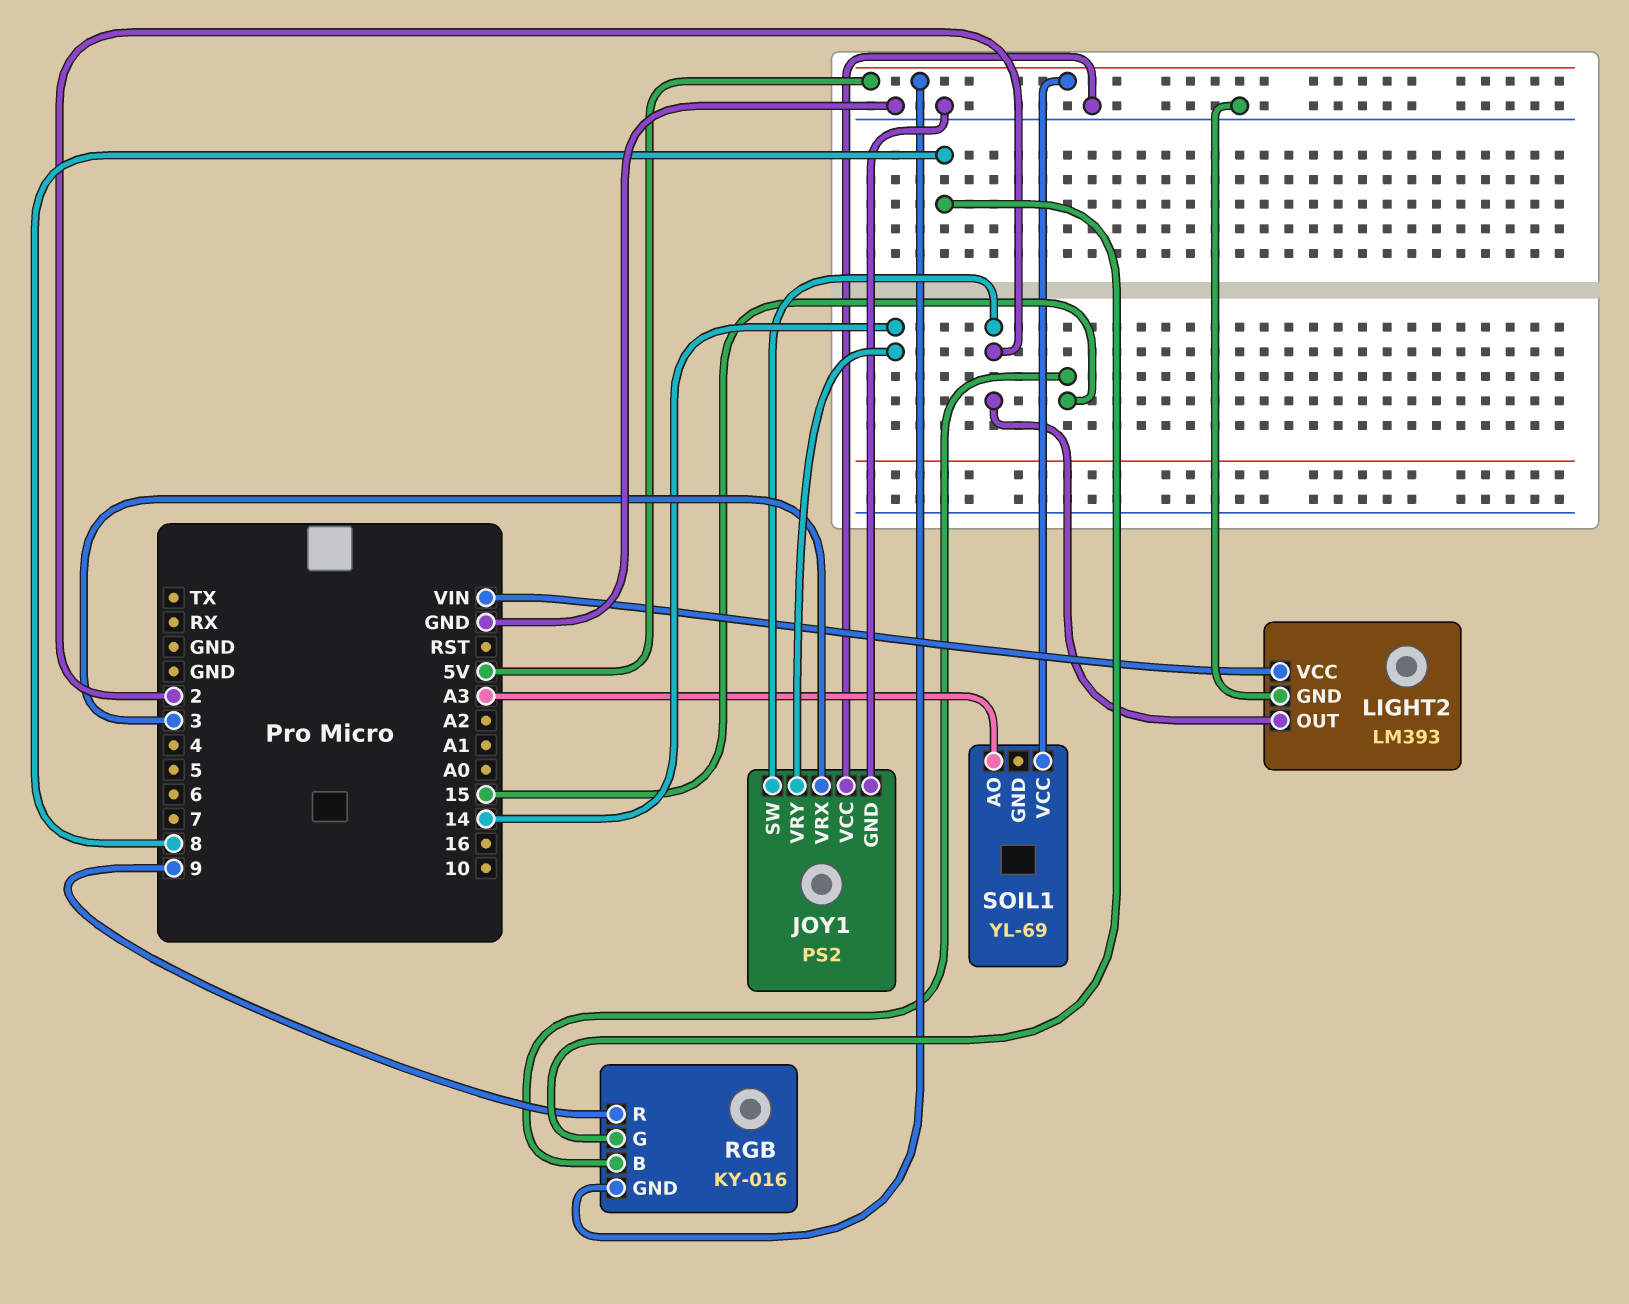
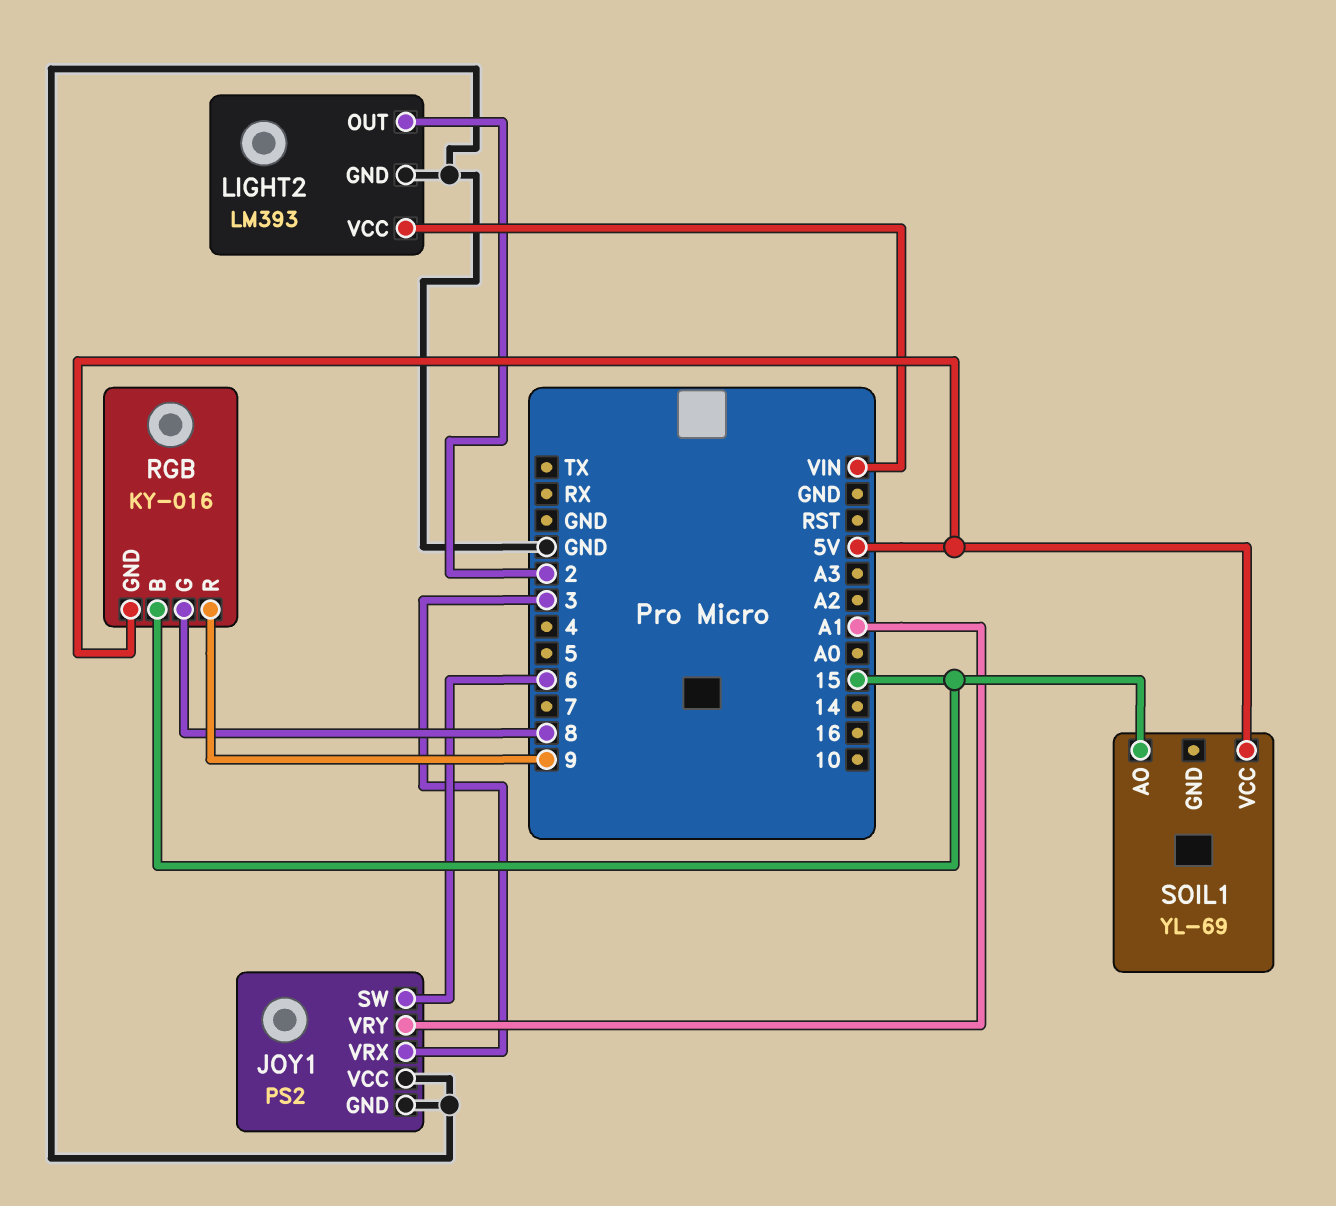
JOY1 pin SW: 2 -> 6
JOY1 pin VRY: 14 -> A1
SOIL1 pin AO: A3 -> 15

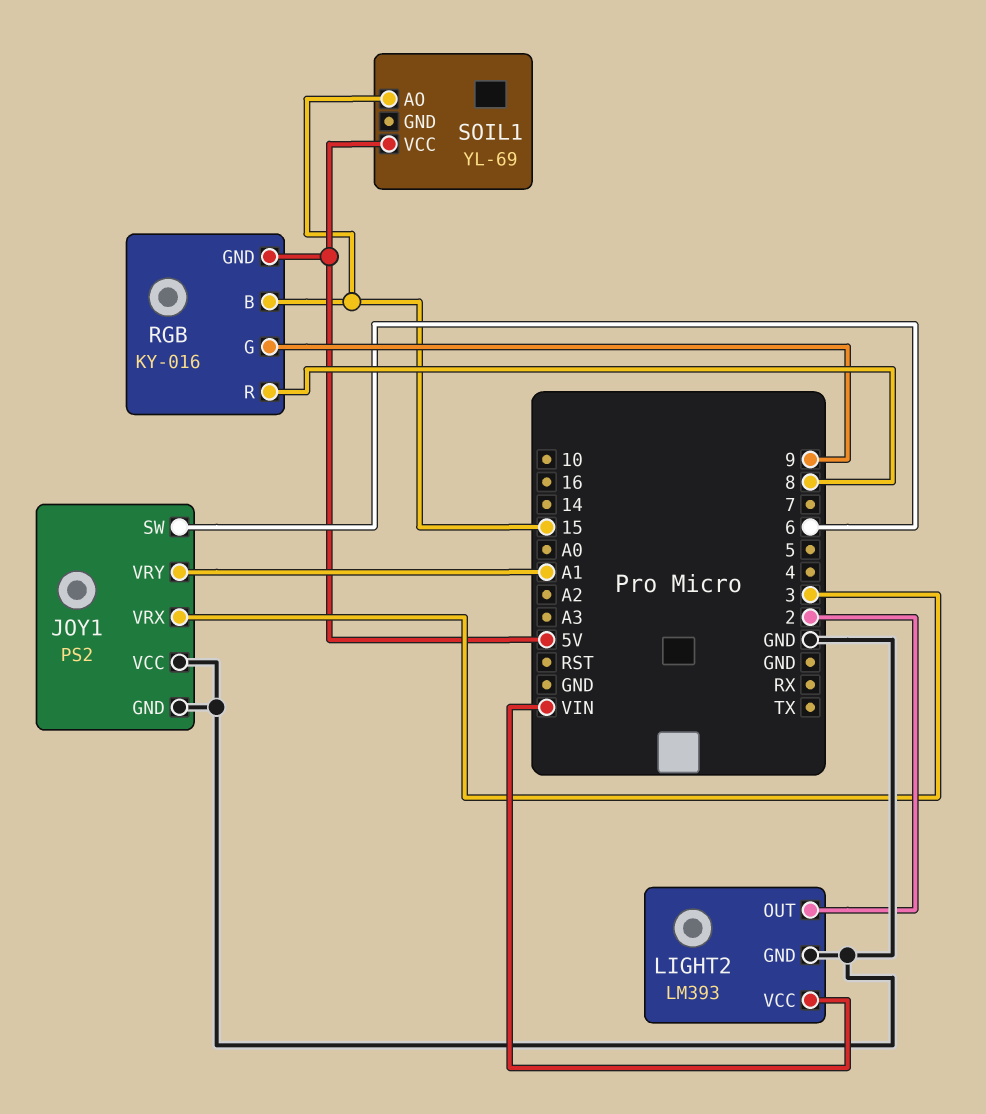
RGB pin G: 8 -> 9
RGB pin R: 9 -> 8

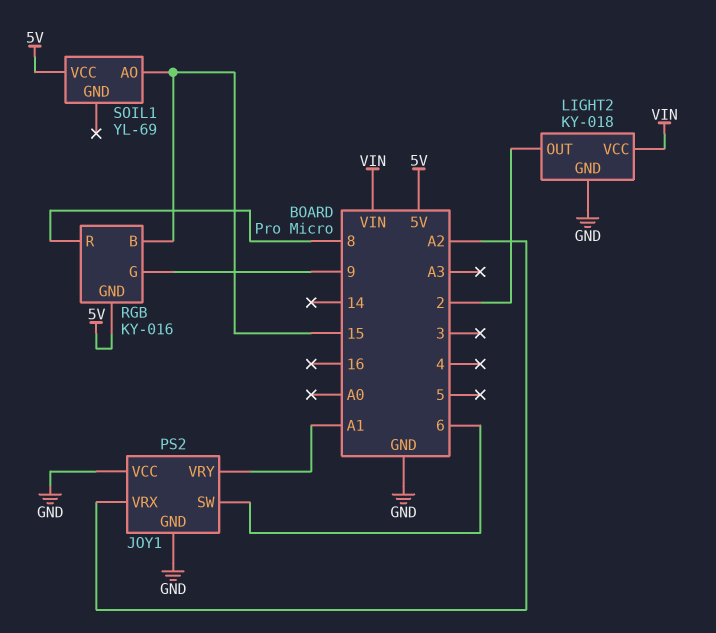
JOY1 pin VRX: 3 -> A2
LIGHT2: LM393 -> KY-018

